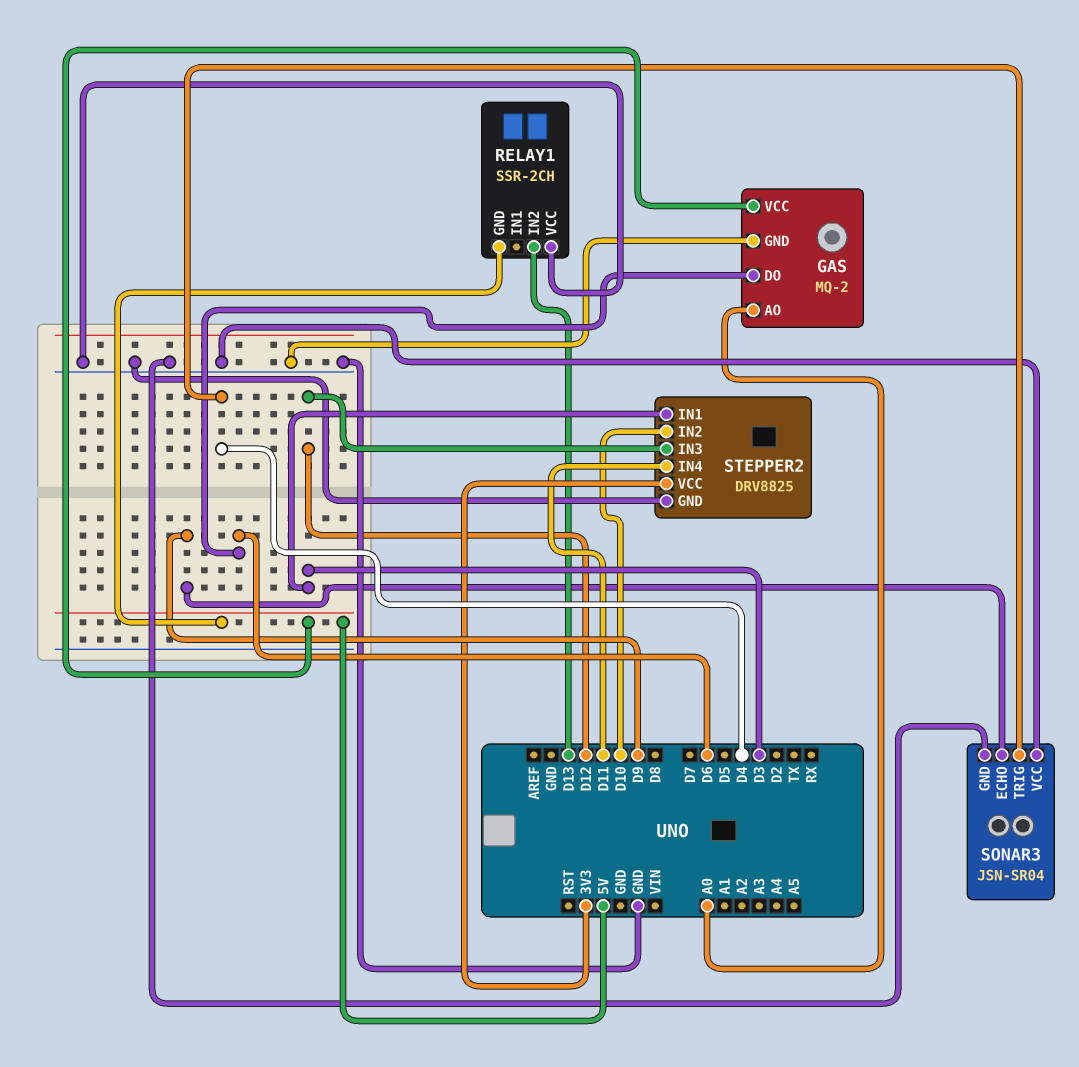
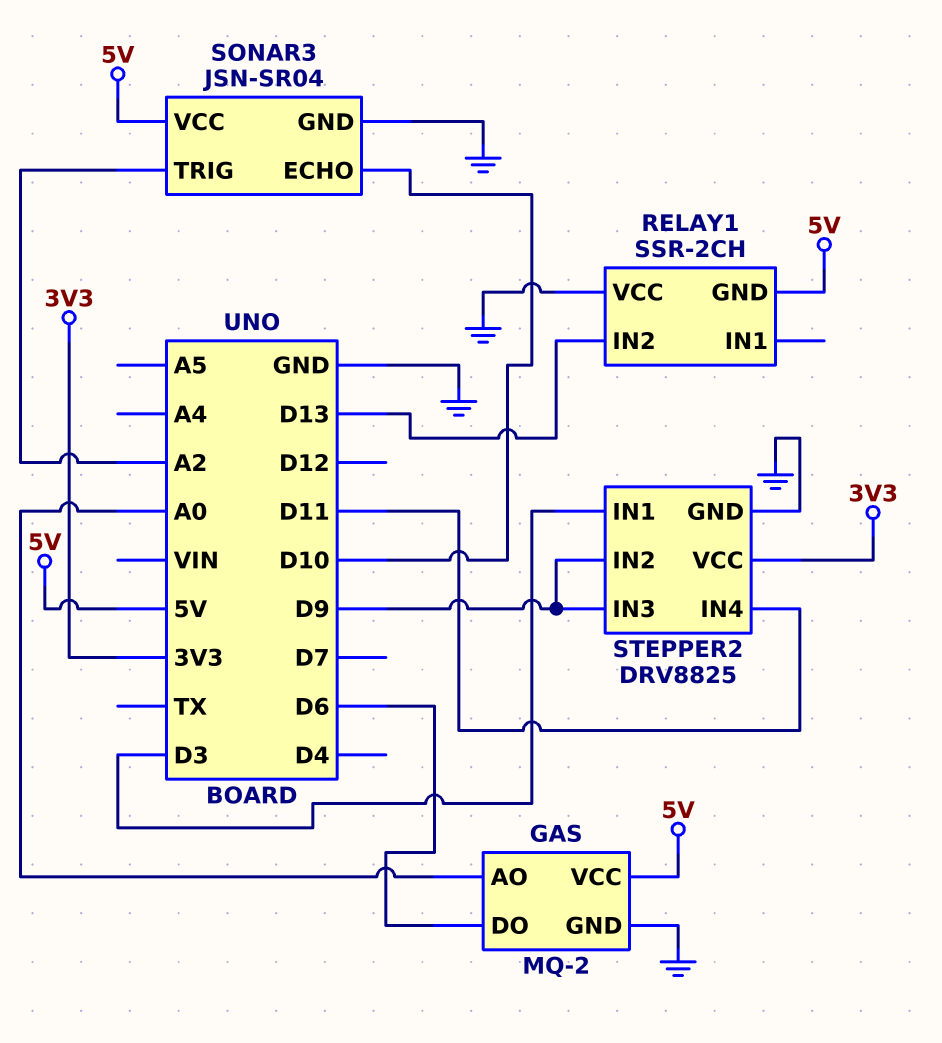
SONAR3 pin ECHO: D9 -> D10
SONAR3 pin TRIG: D4 -> A2
SONAR3 pin VCC: GND -> 5V
STEPPER2 pin IN2: D10 -> D9
STEPPER2 pin IN3: D12 -> D9

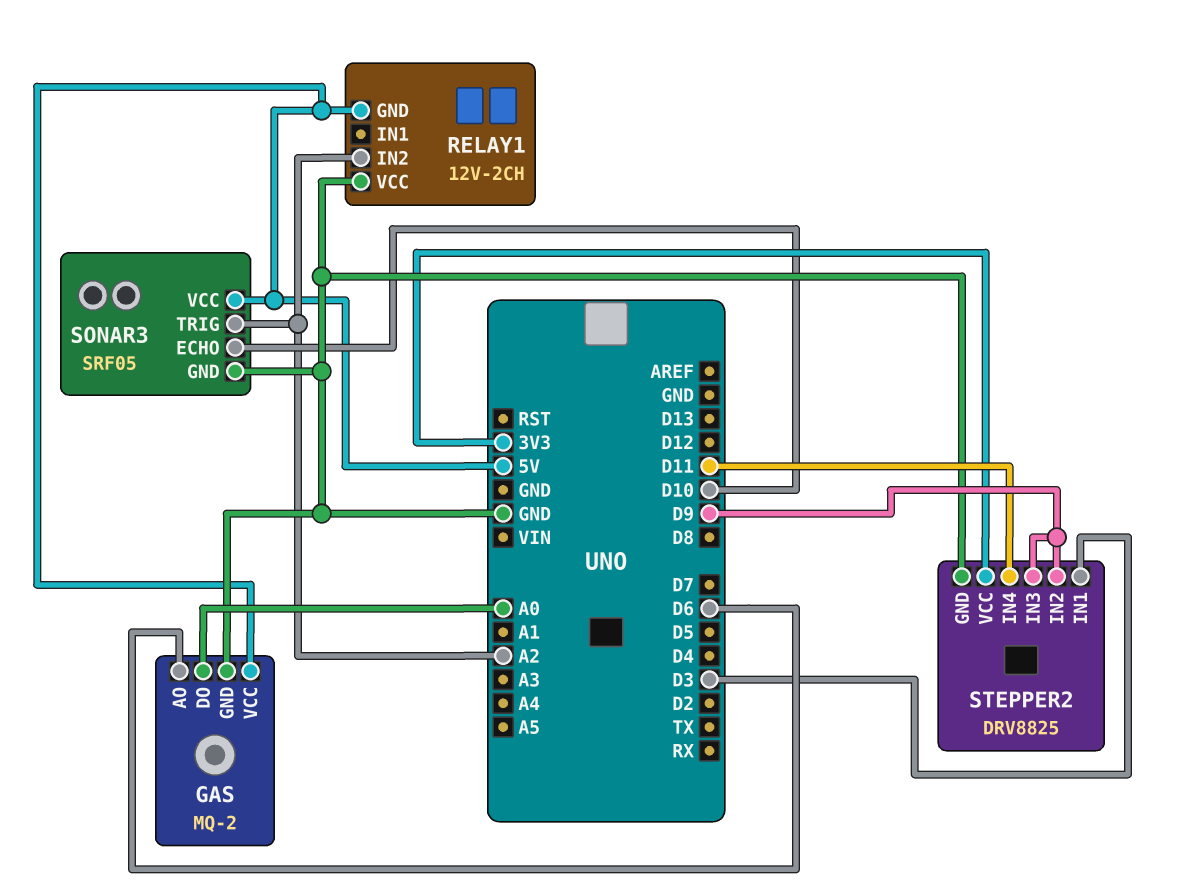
GAS pin AO: A0 -> D6
GAS pin DO: D6 -> A0
RELAY1: SSR-2CH -> 12V-2CH
RELAY1 pin IN2: D13 -> A2
SONAR3: JSN-SR04 -> SRF05

